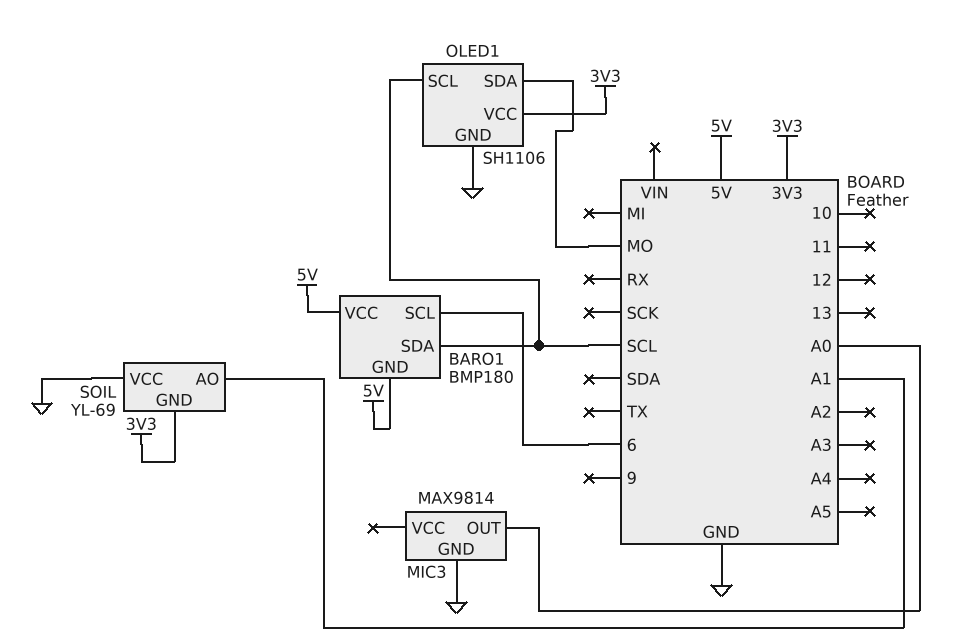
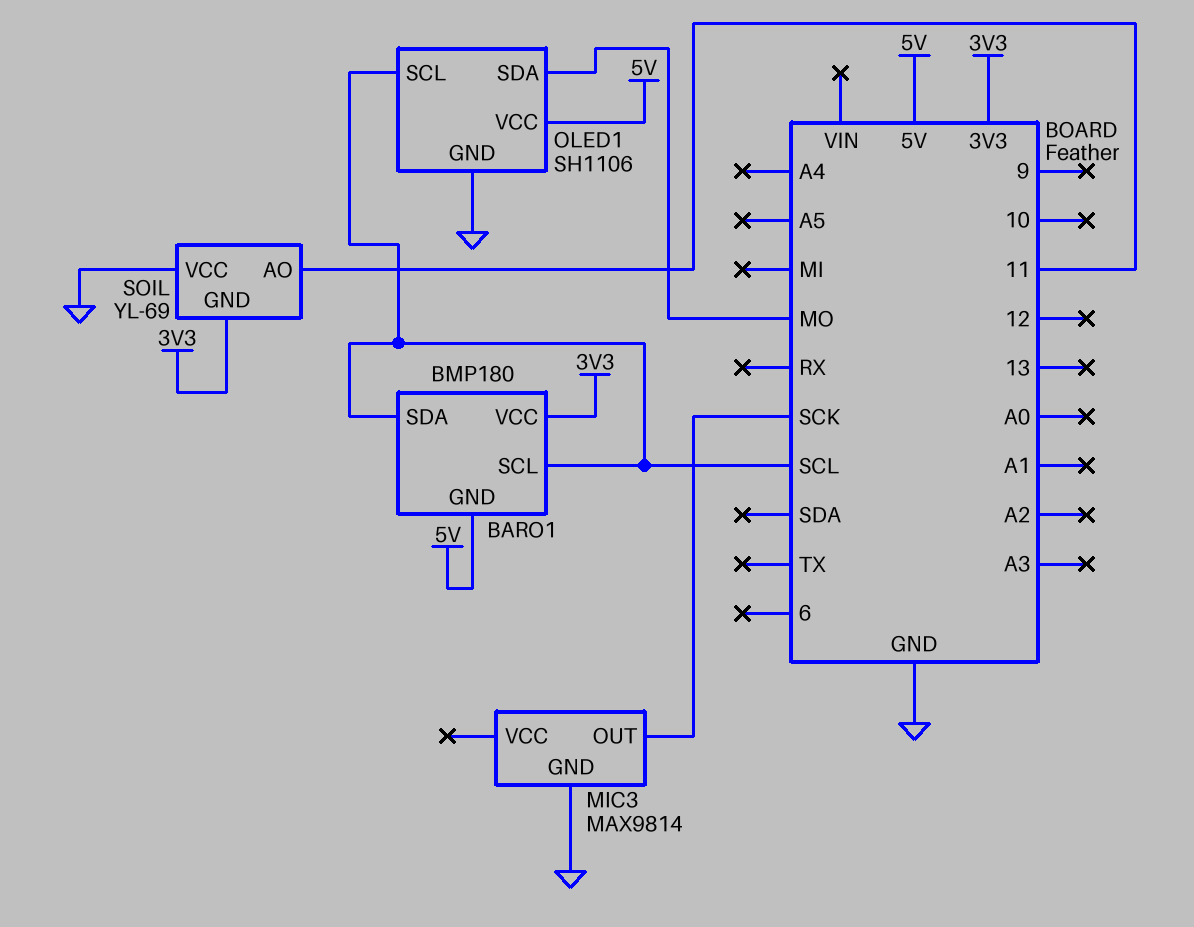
BARO1 pin SCL: 6 -> SCL
BARO1 pin VCC: 5V -> 3V3
MIC3 pin OUT: A0 -> SCK
OLED1 pin VCC: 3V3 -> 5V
SOIL pin AO: A1 -> 11

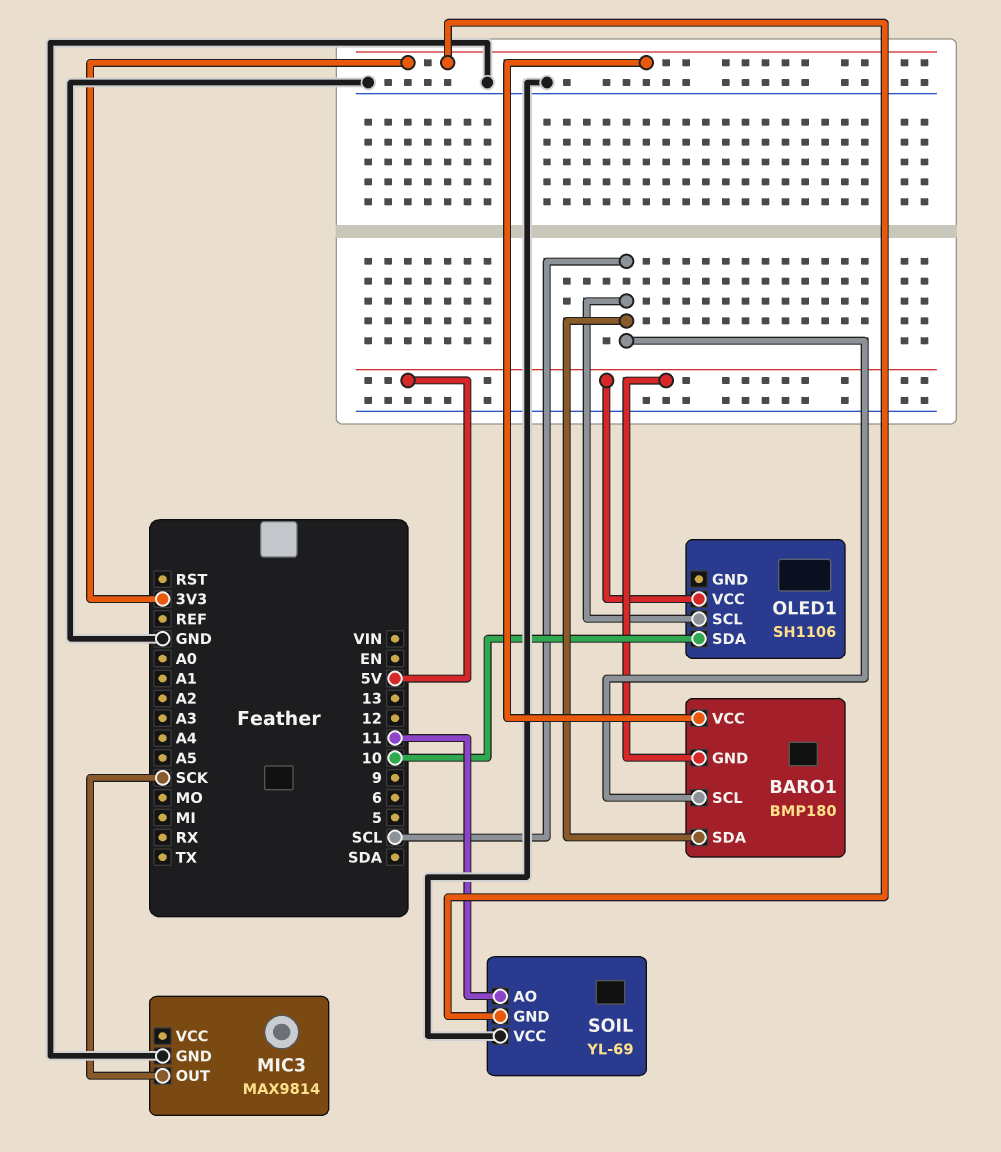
OLED1 pin GND: GND -> none
OLED1 pin SDA: MO -> 10

